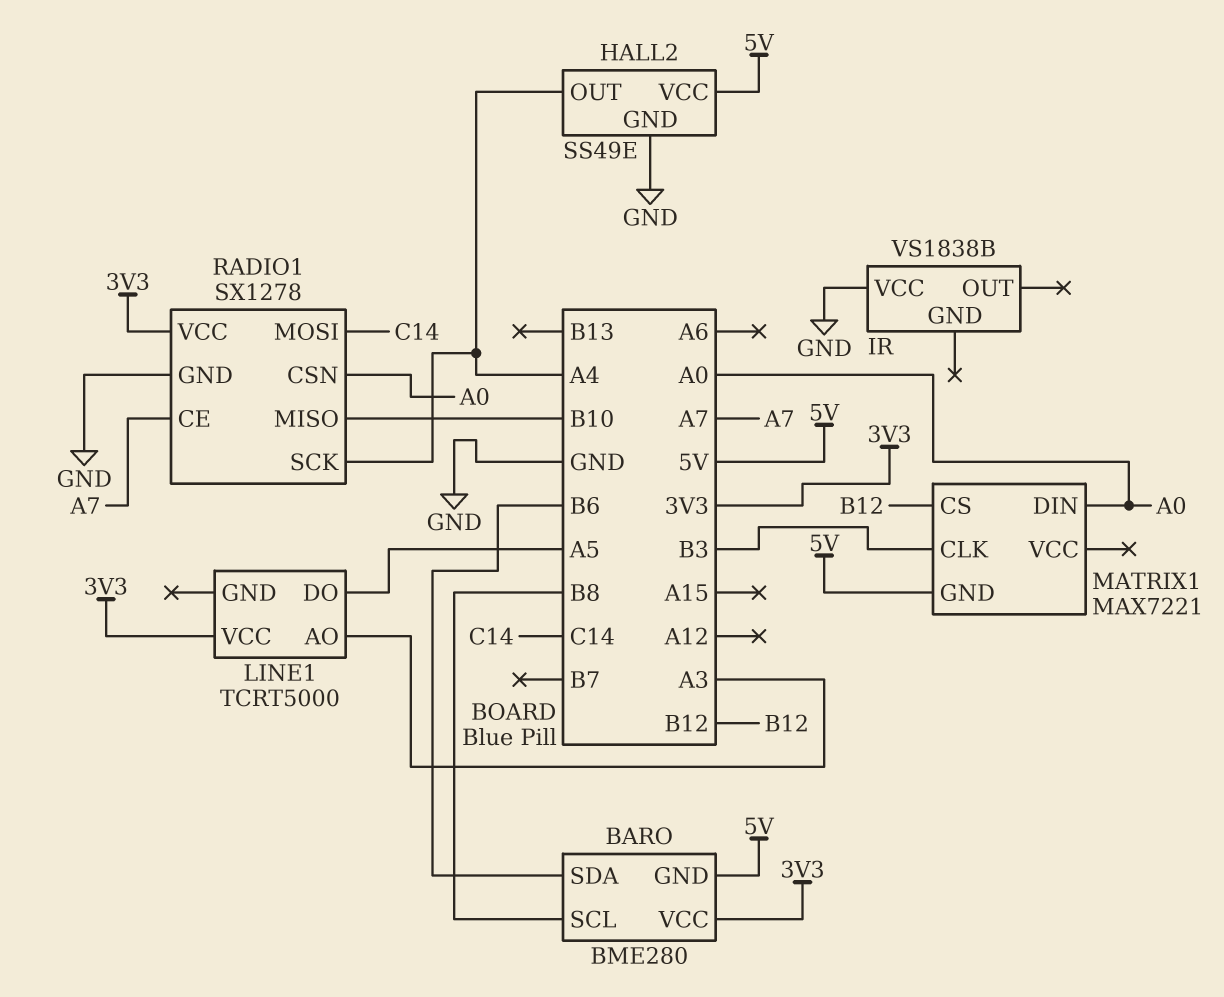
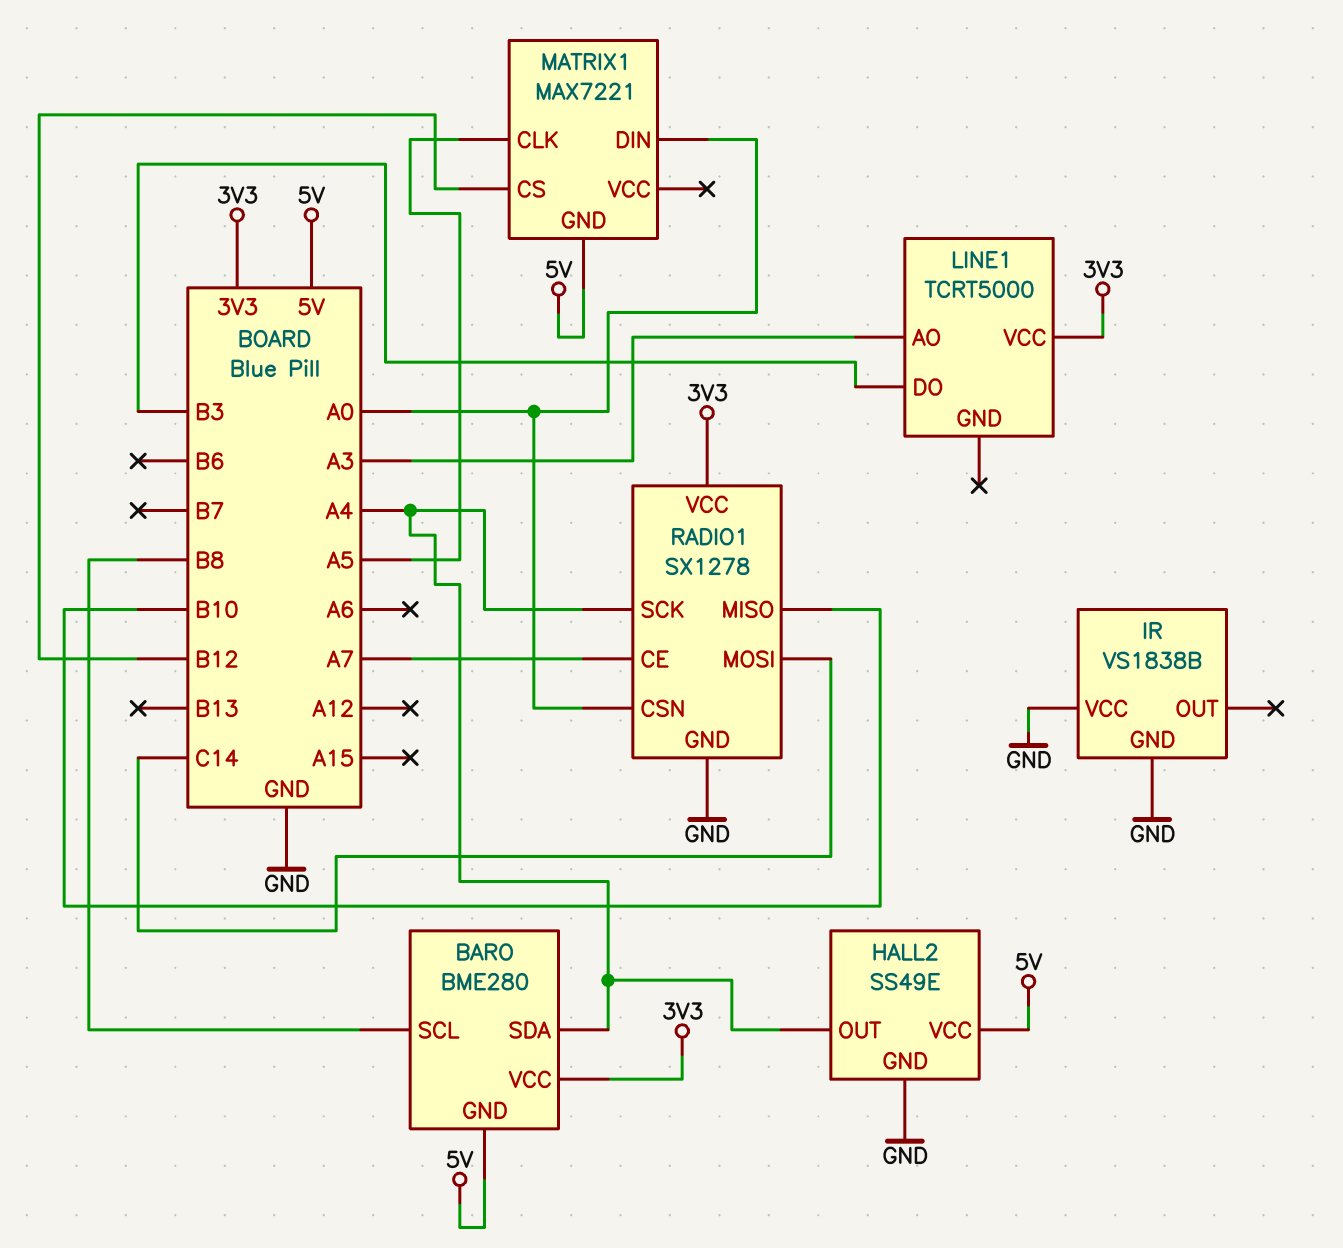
BARO pin SDA: B6 -> A4
IR pin GND: none -> GND
LINE1 pin DO: A5 -> B3
MATRIX1 pin CLK: B3 -> A5

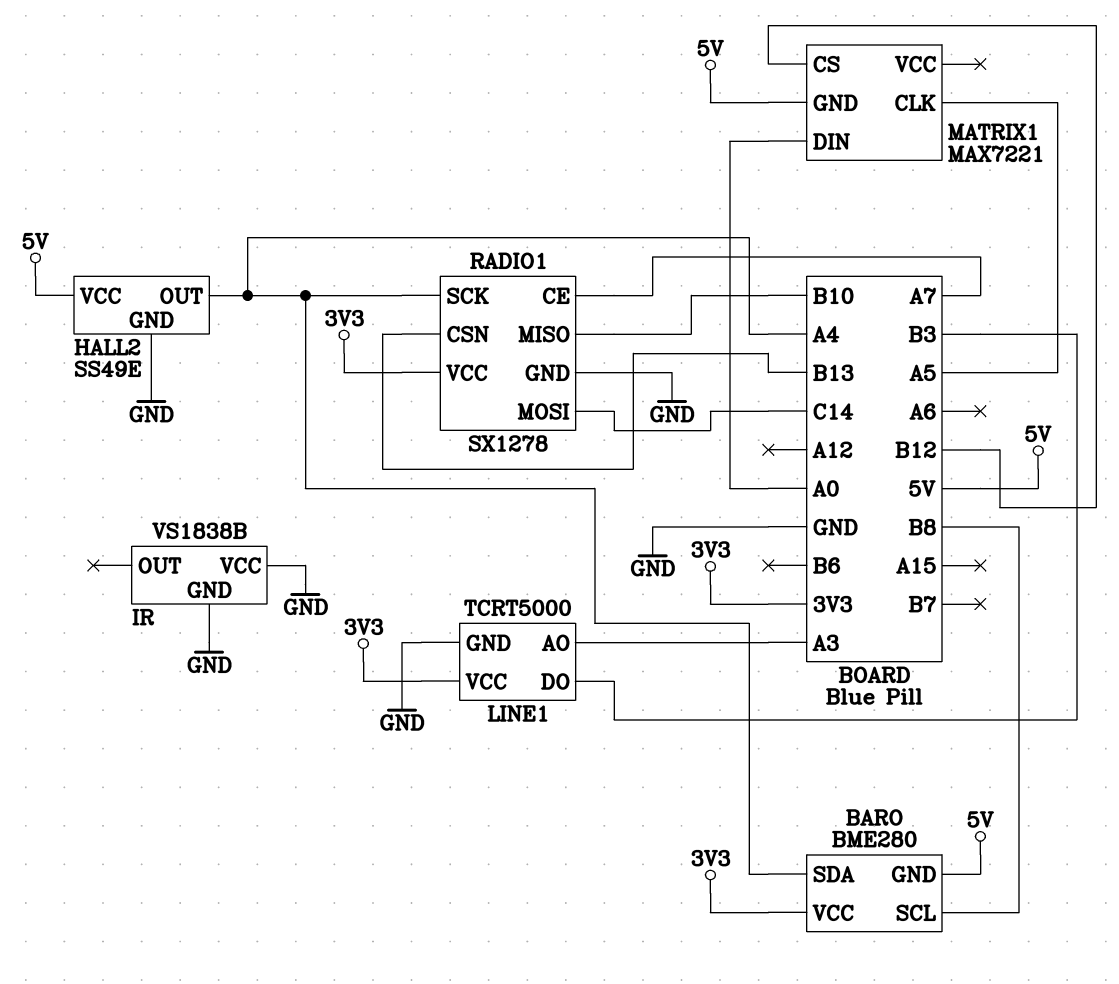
LINE1 pin GND: none -> GND
RADIO1 pin CSN: A0 -> B13

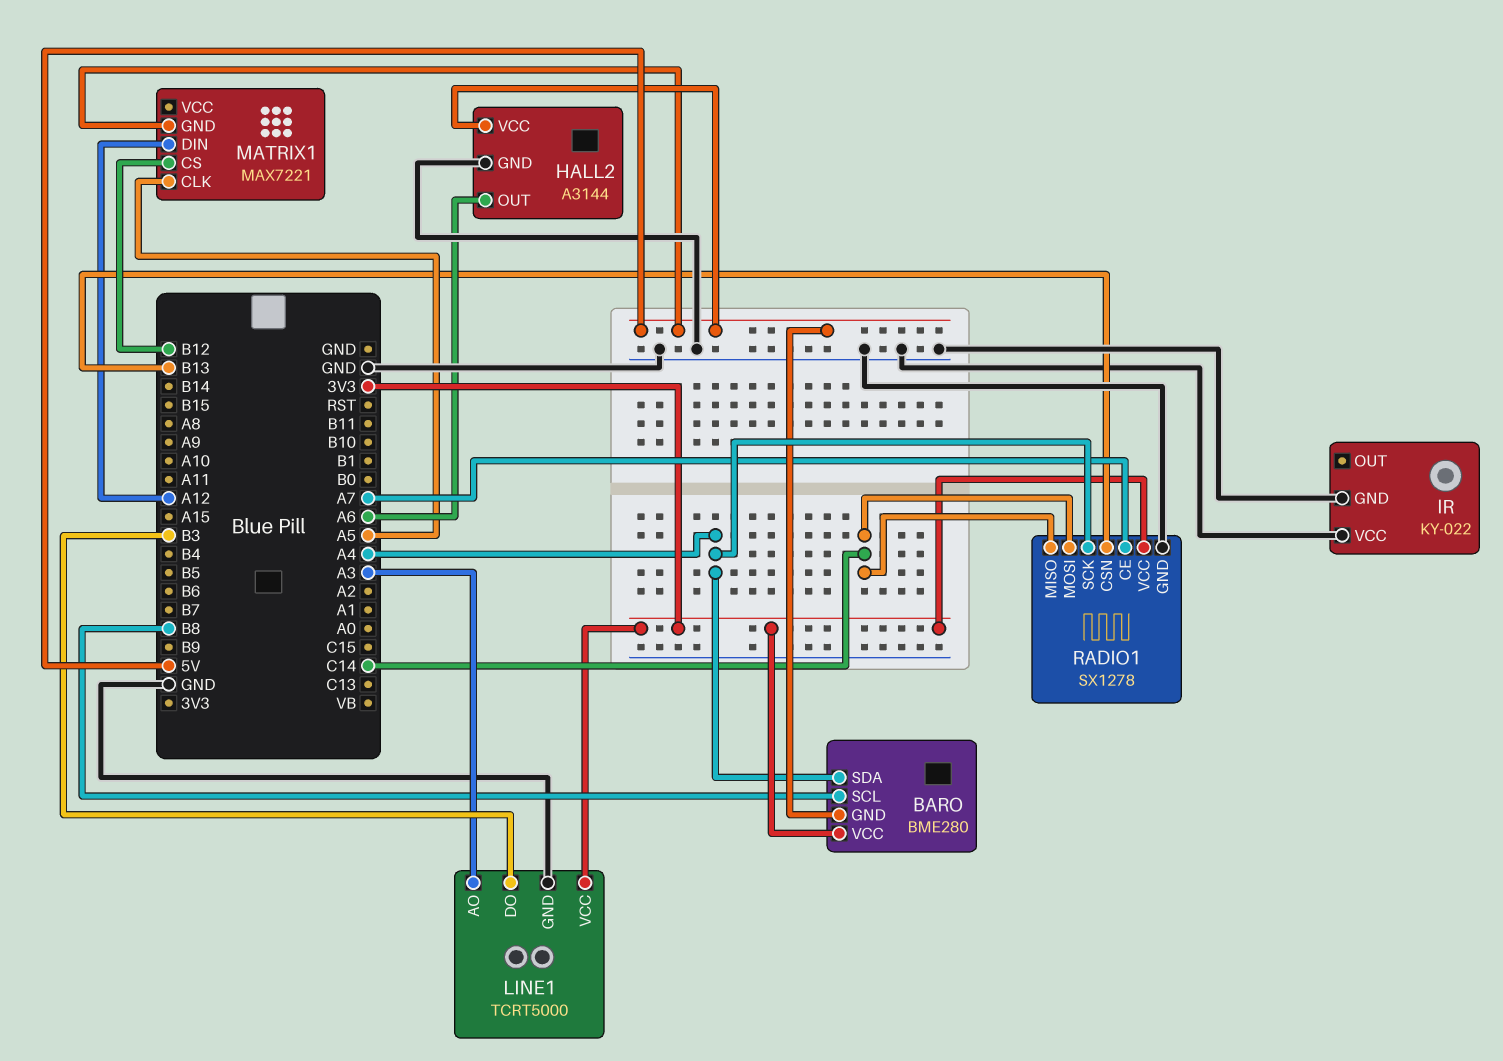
HALL2: SS49E -> A3144
HALL2 pin OUT: A4 -> A6
IR: VS1838B -> KY-022
MATRIX1 pin DIN: A0 -> A12
RADIO1 pin MISO: B10 -> C14

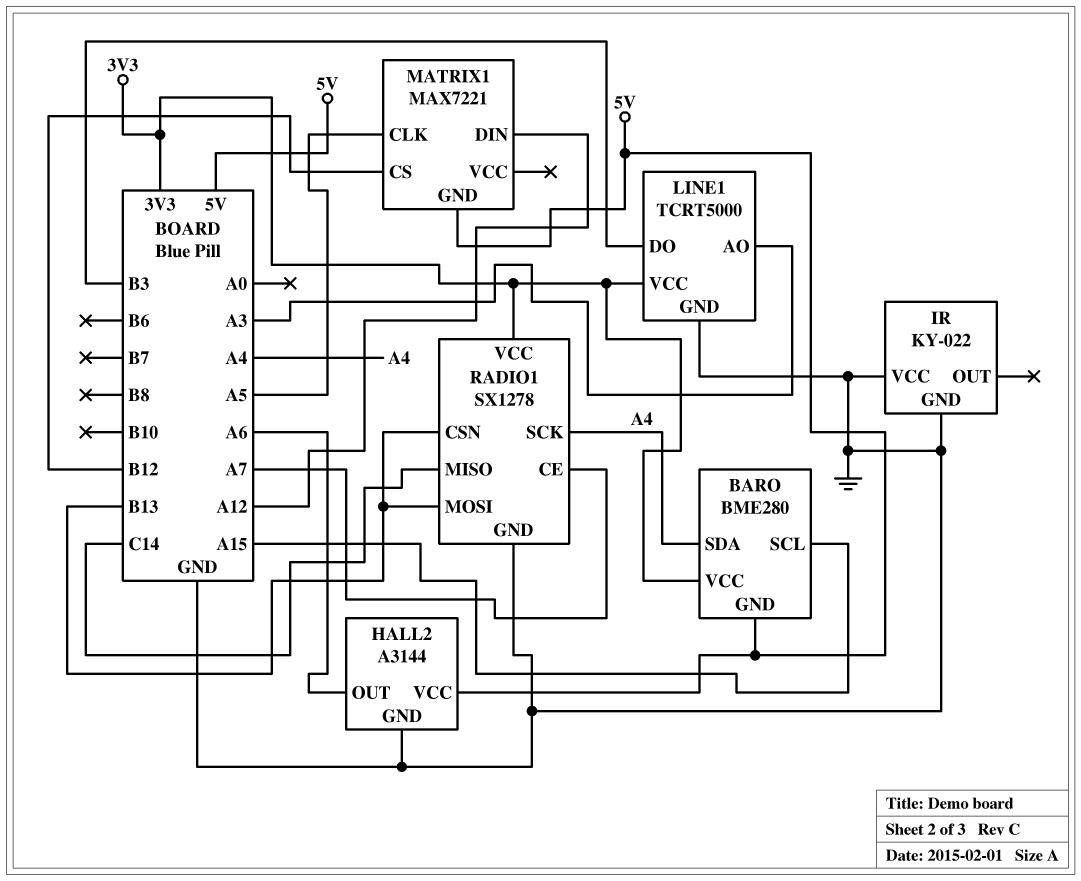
BARO pin SCL: B8 -> A15
RADIO1 pin MOSI: C14 -> B13

